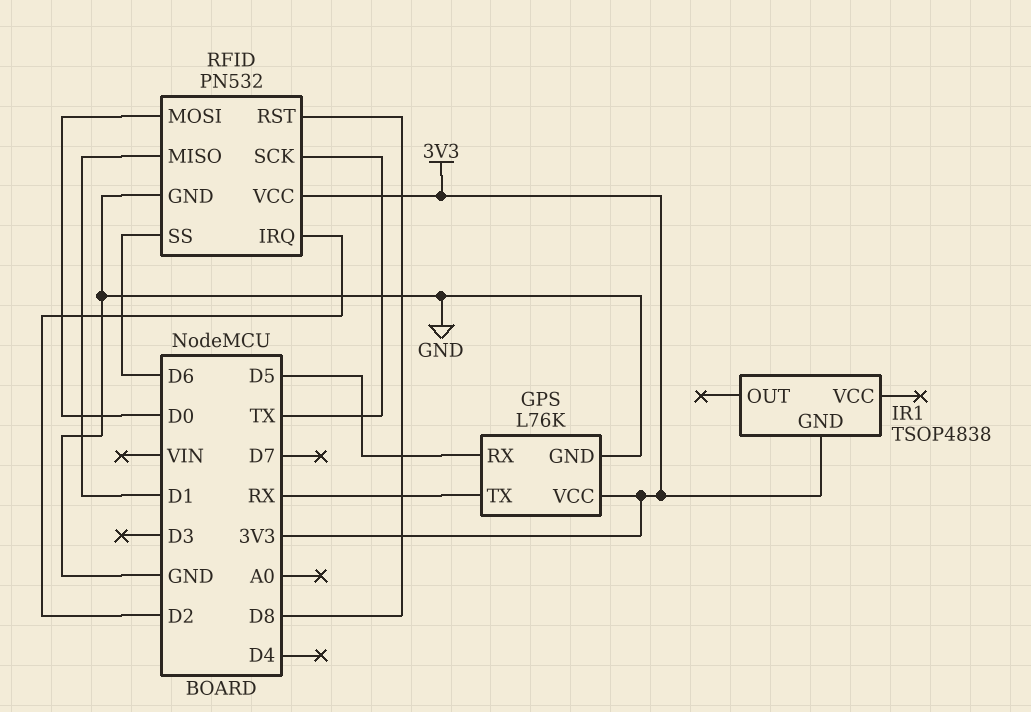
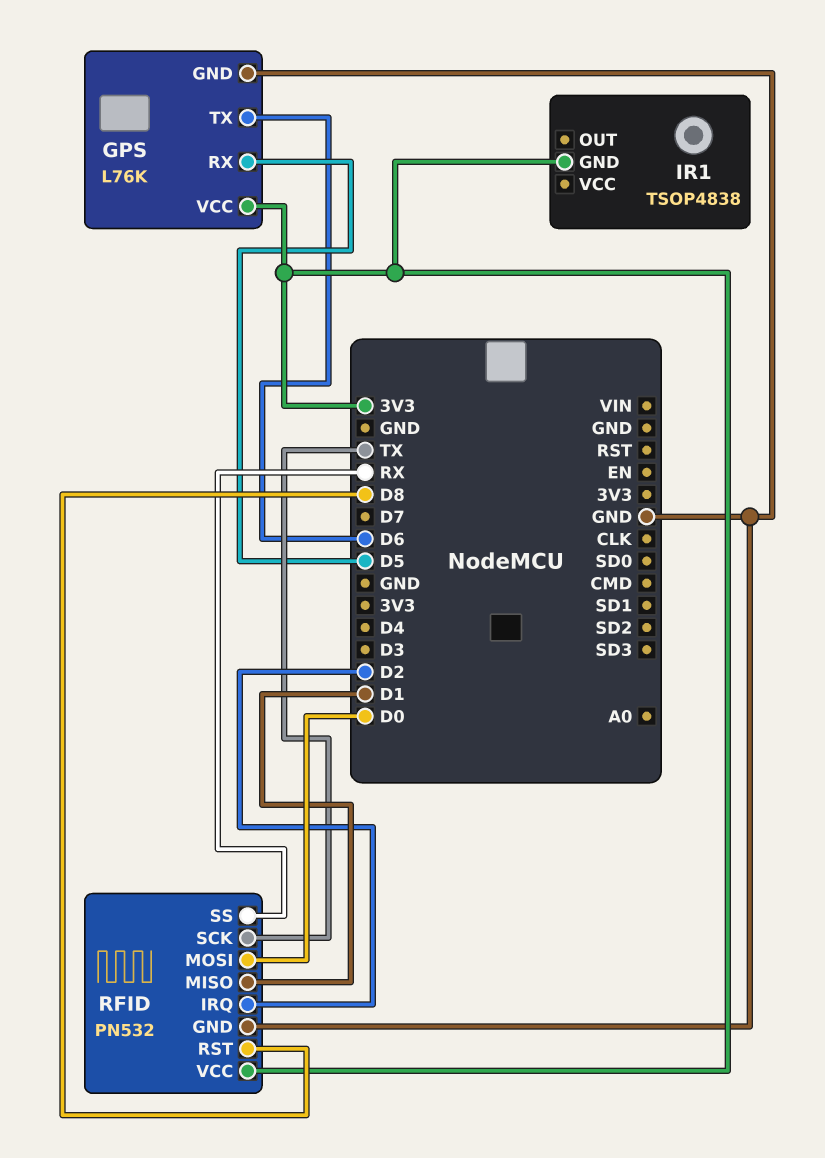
GPS pin TX: RX -> D6
RFID pin SS: D6 -> RX

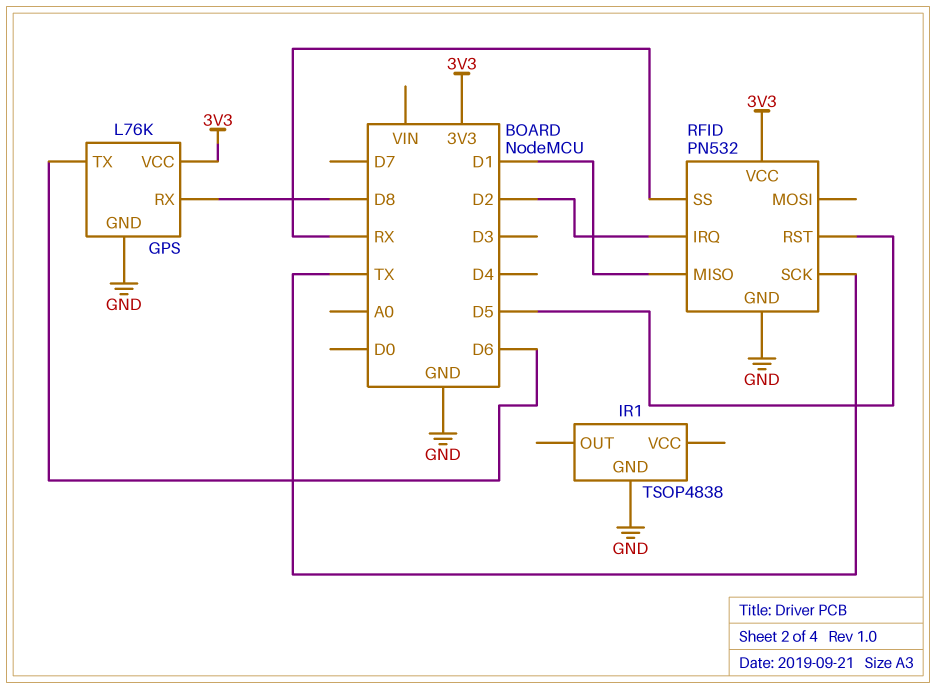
GPS pin RX: D5 -> D8
IR1 pin GND: 3V3 -> GND
RFID pin MOSI: D0 -> none
RFID pin RST: D8 -> D5

